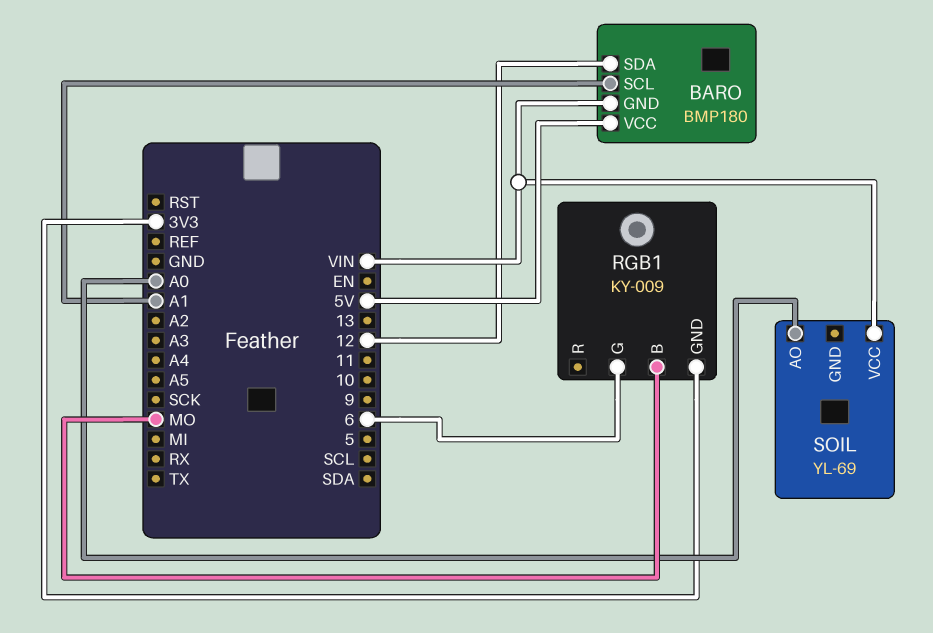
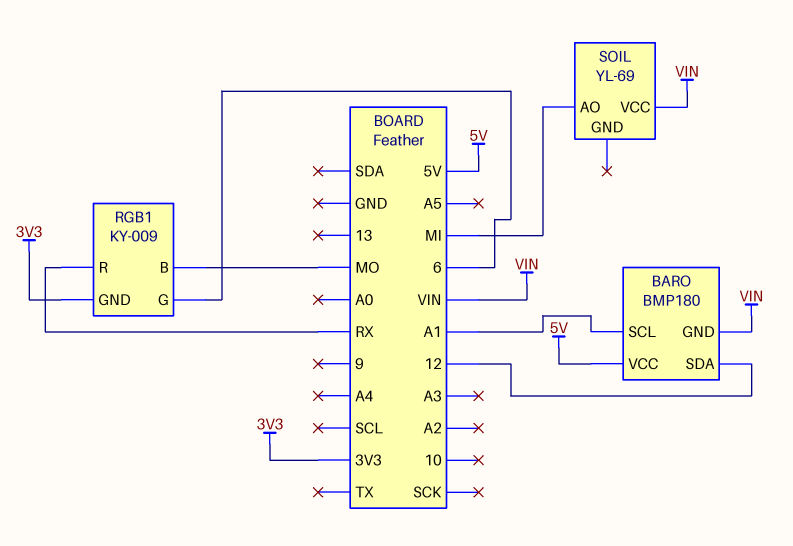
RGB1 pin R: none -> RX
SOIL pin AO: A0 -> MI

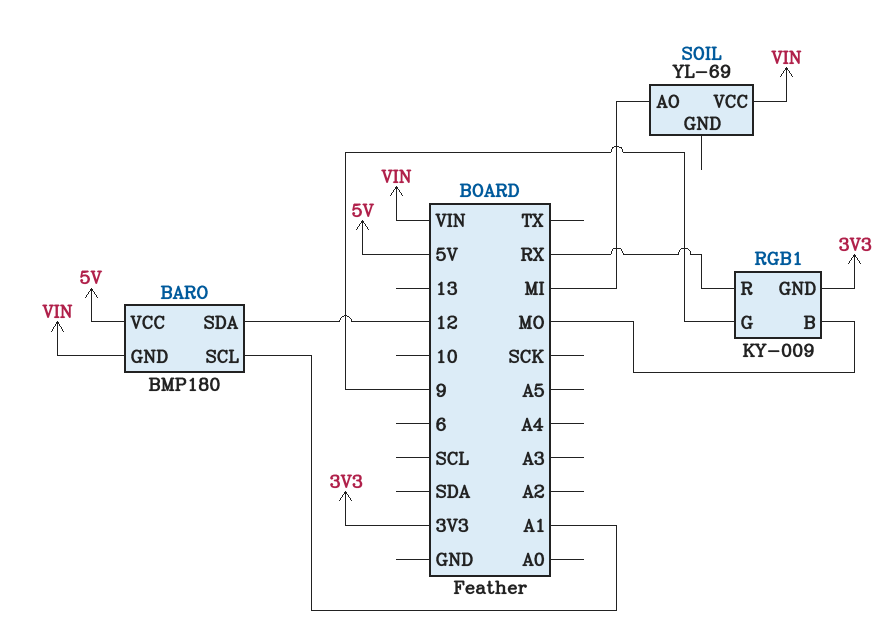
RGB1 pin G: 6 -> 9

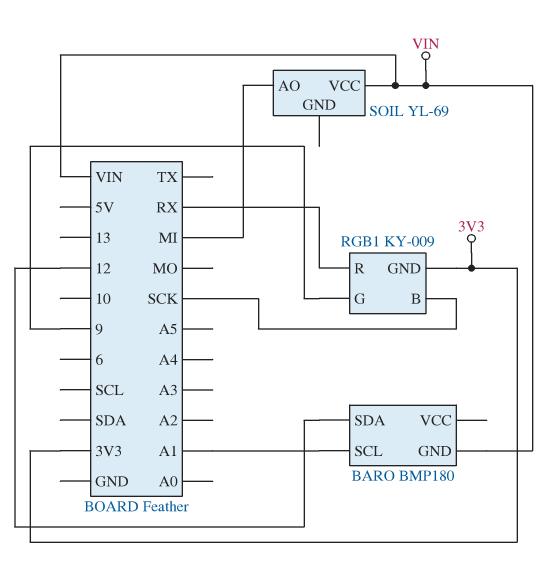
BARO pin VCC: 5V -> none
RGB1 pin B: MO -> SCK

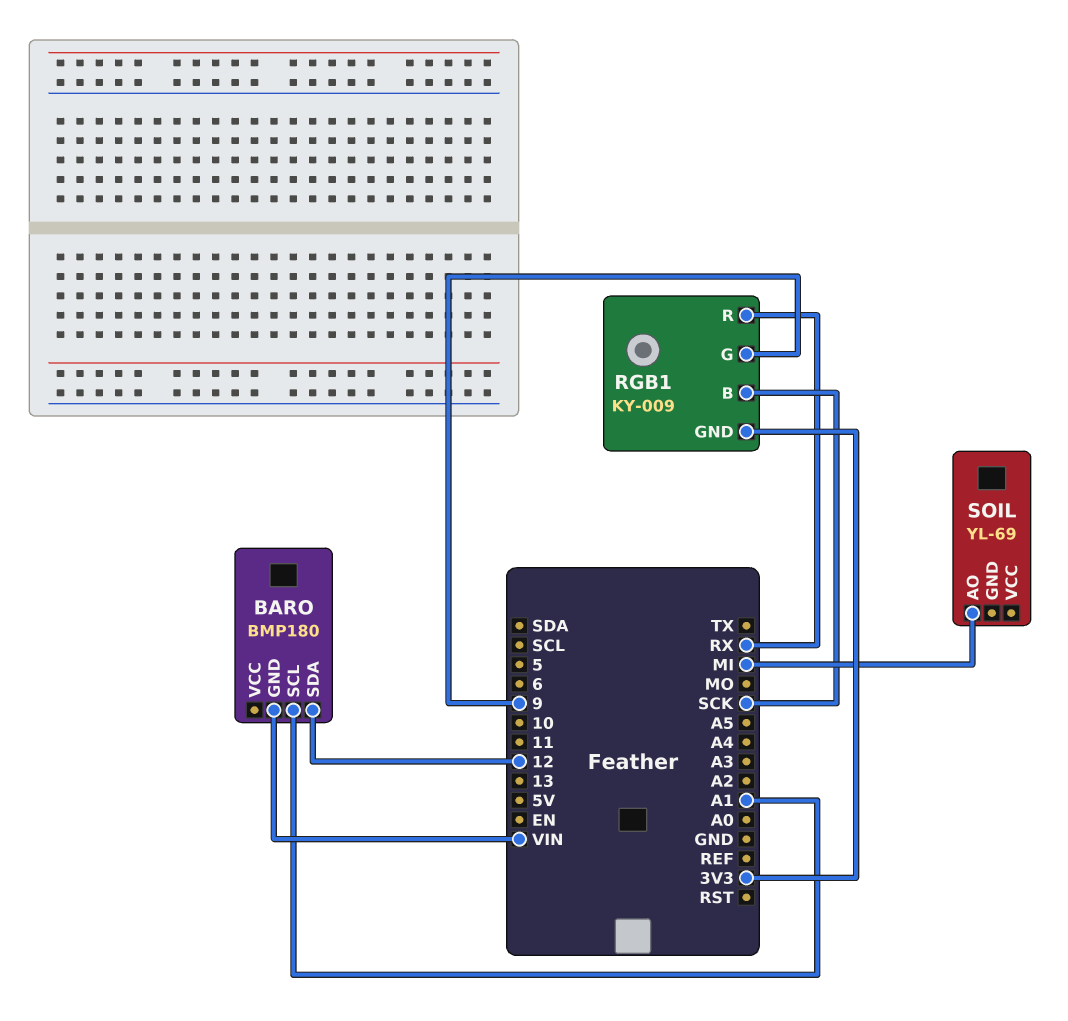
SOIL pin VCC: VIN -> none

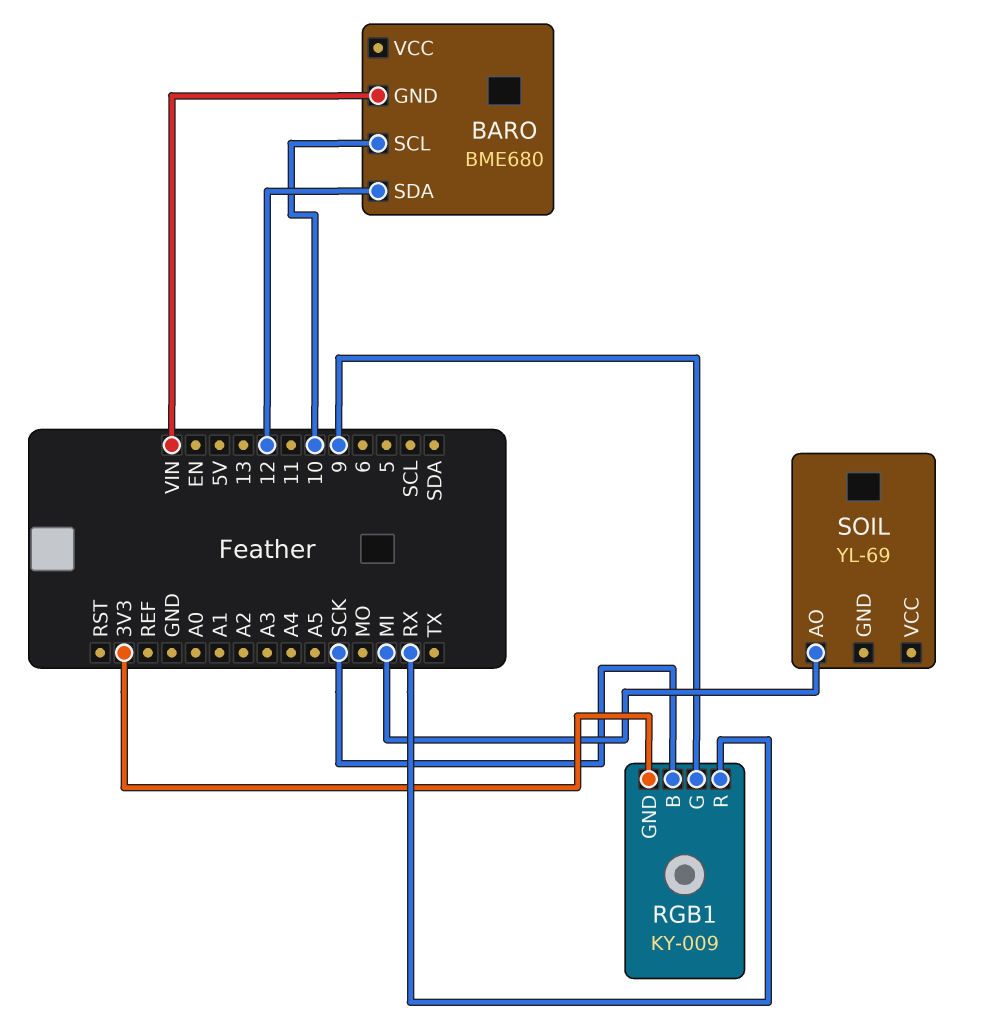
BARO: BMP180 -> BME680
BARO pin SCL: A1 -> 10

